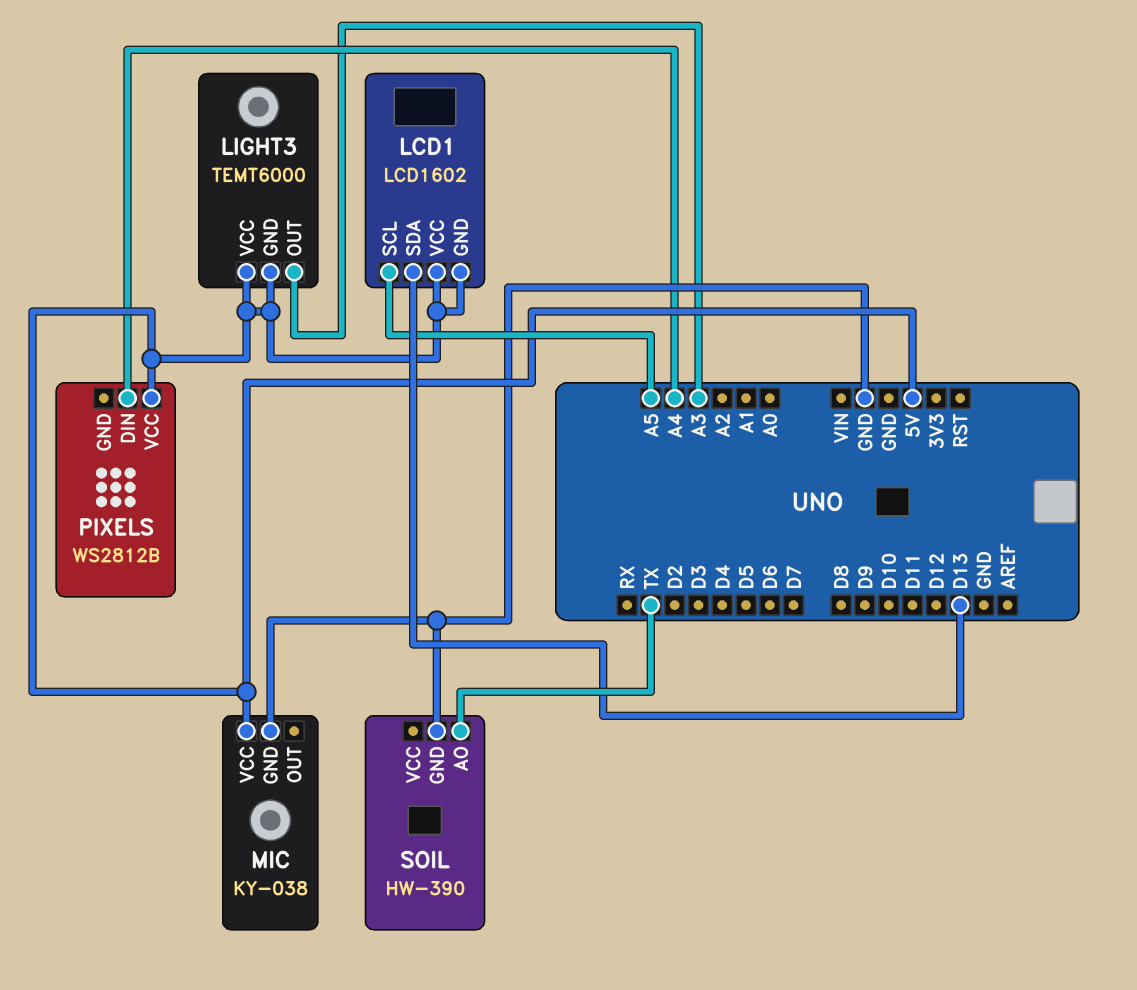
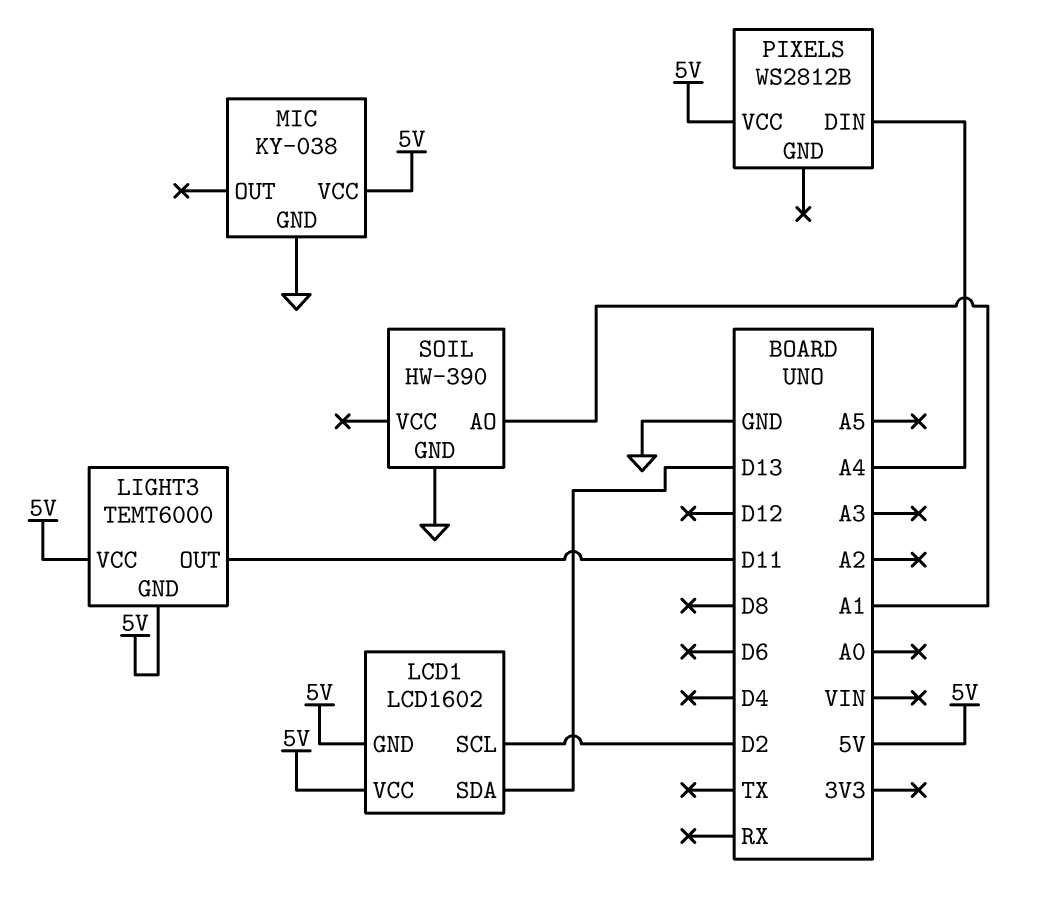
LCD1 pin SCL: A5 -> D2
LIGHT3 pin OUT: A3 -> D11
SOIL pin AO: TX -> A1

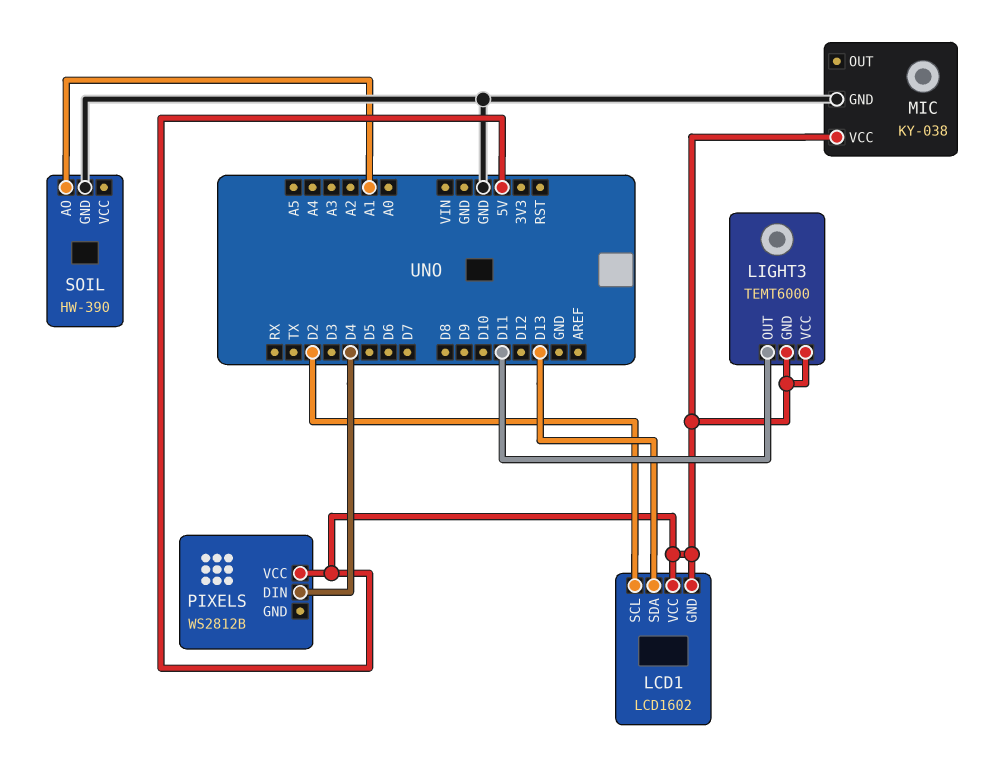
PIXELS pin DIN: A4 -> D4

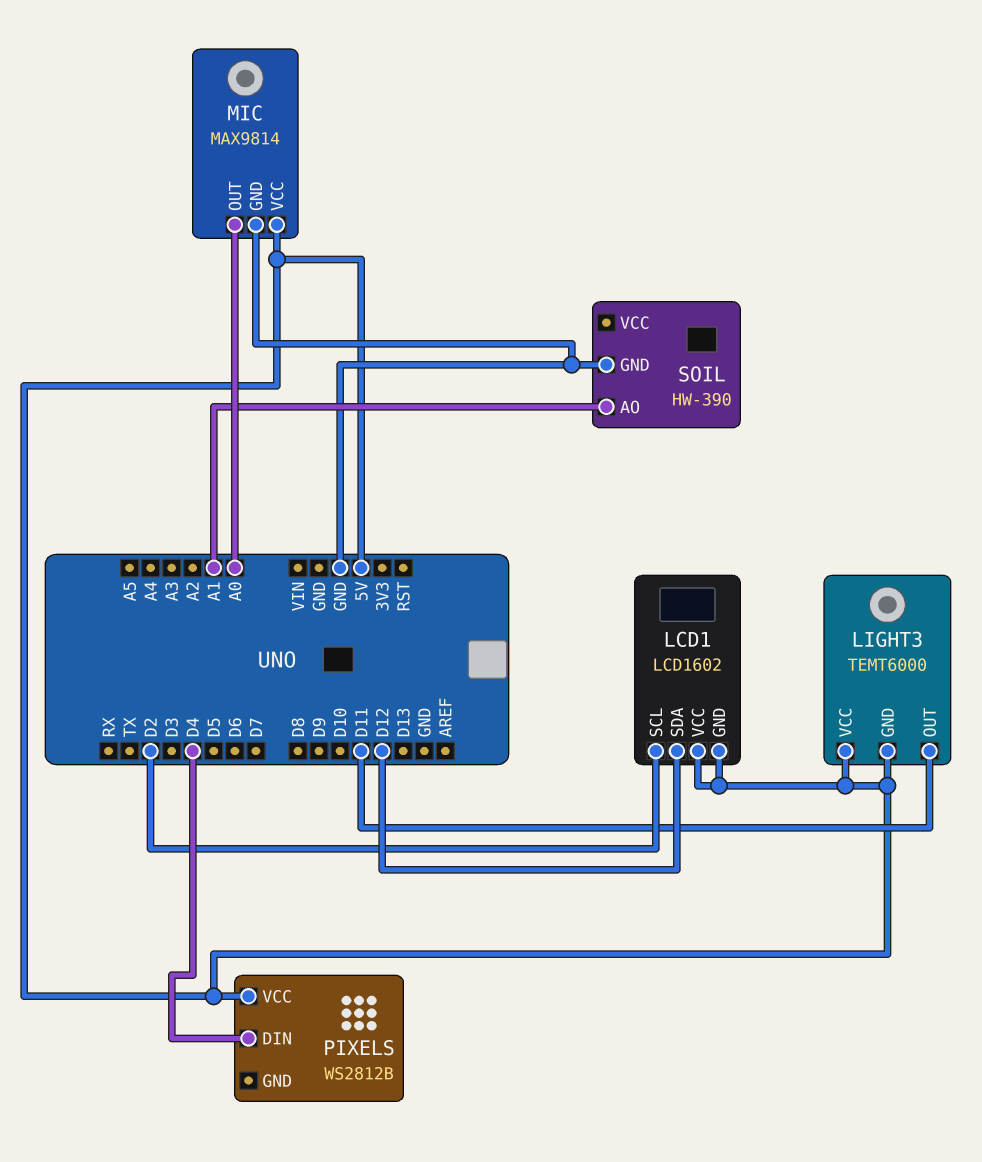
LCD1 pin SDA: D13 -> D12
MIC: KY-038 -> MAX9814
MIC pin OUT: none -> A0

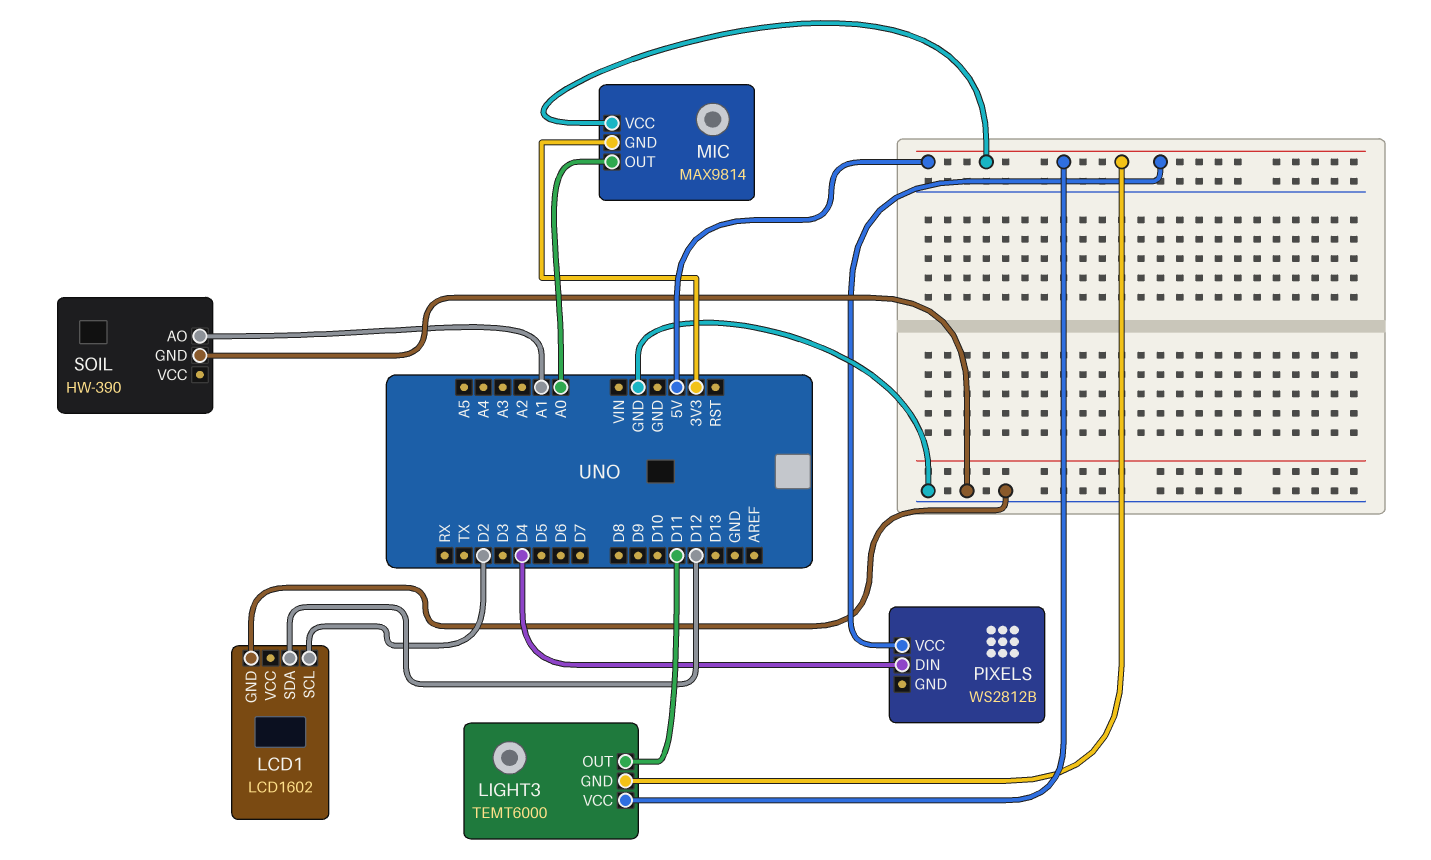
LCD1 pin GND: 5V -> GND
LCD1 pin VCC: 5V -> none
MIC pin GND: GND -> 3V3

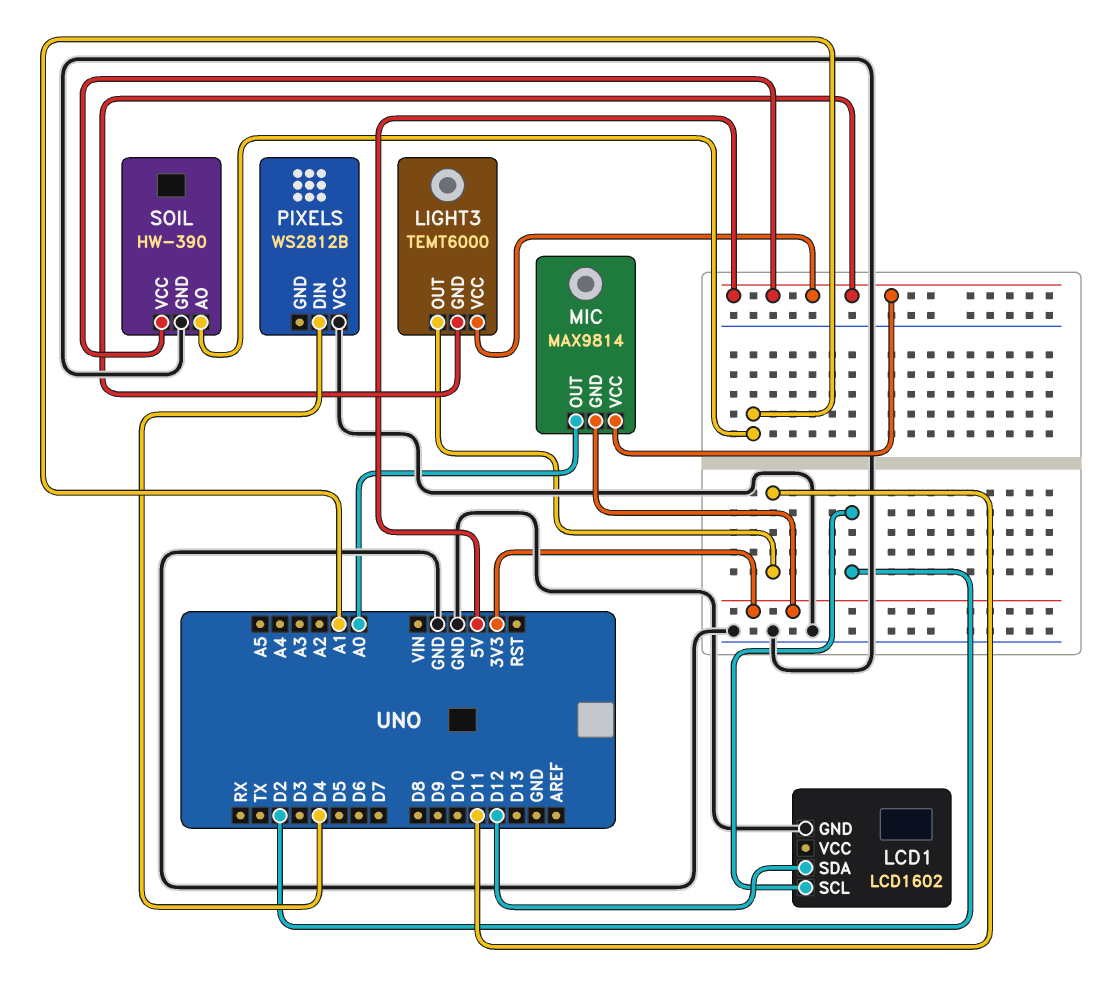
PIXELS pin VCC: 5V -> GND
SOIL pin VCC: none -> 5V

